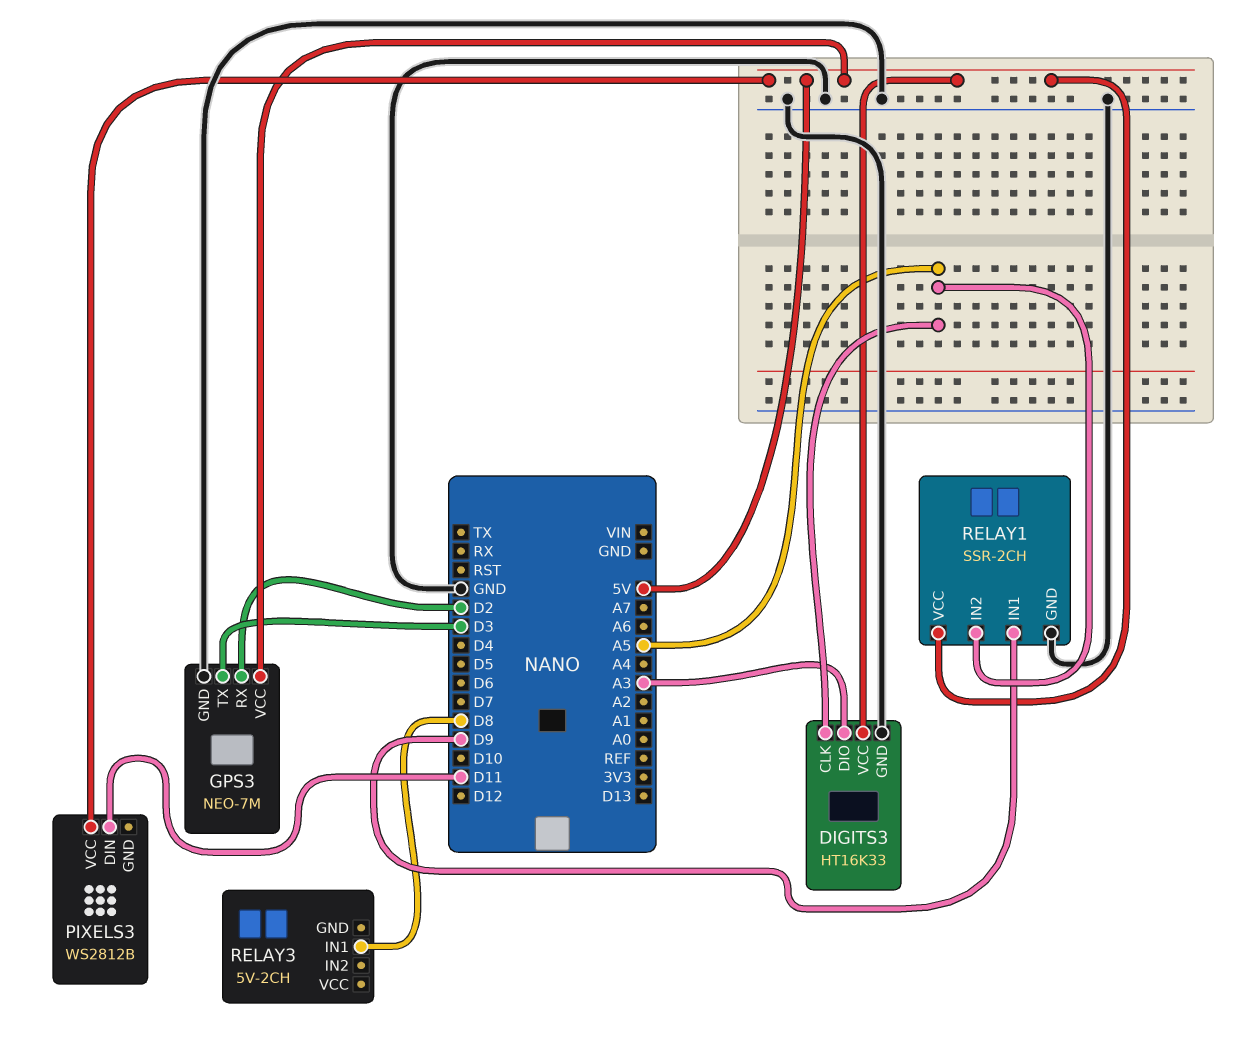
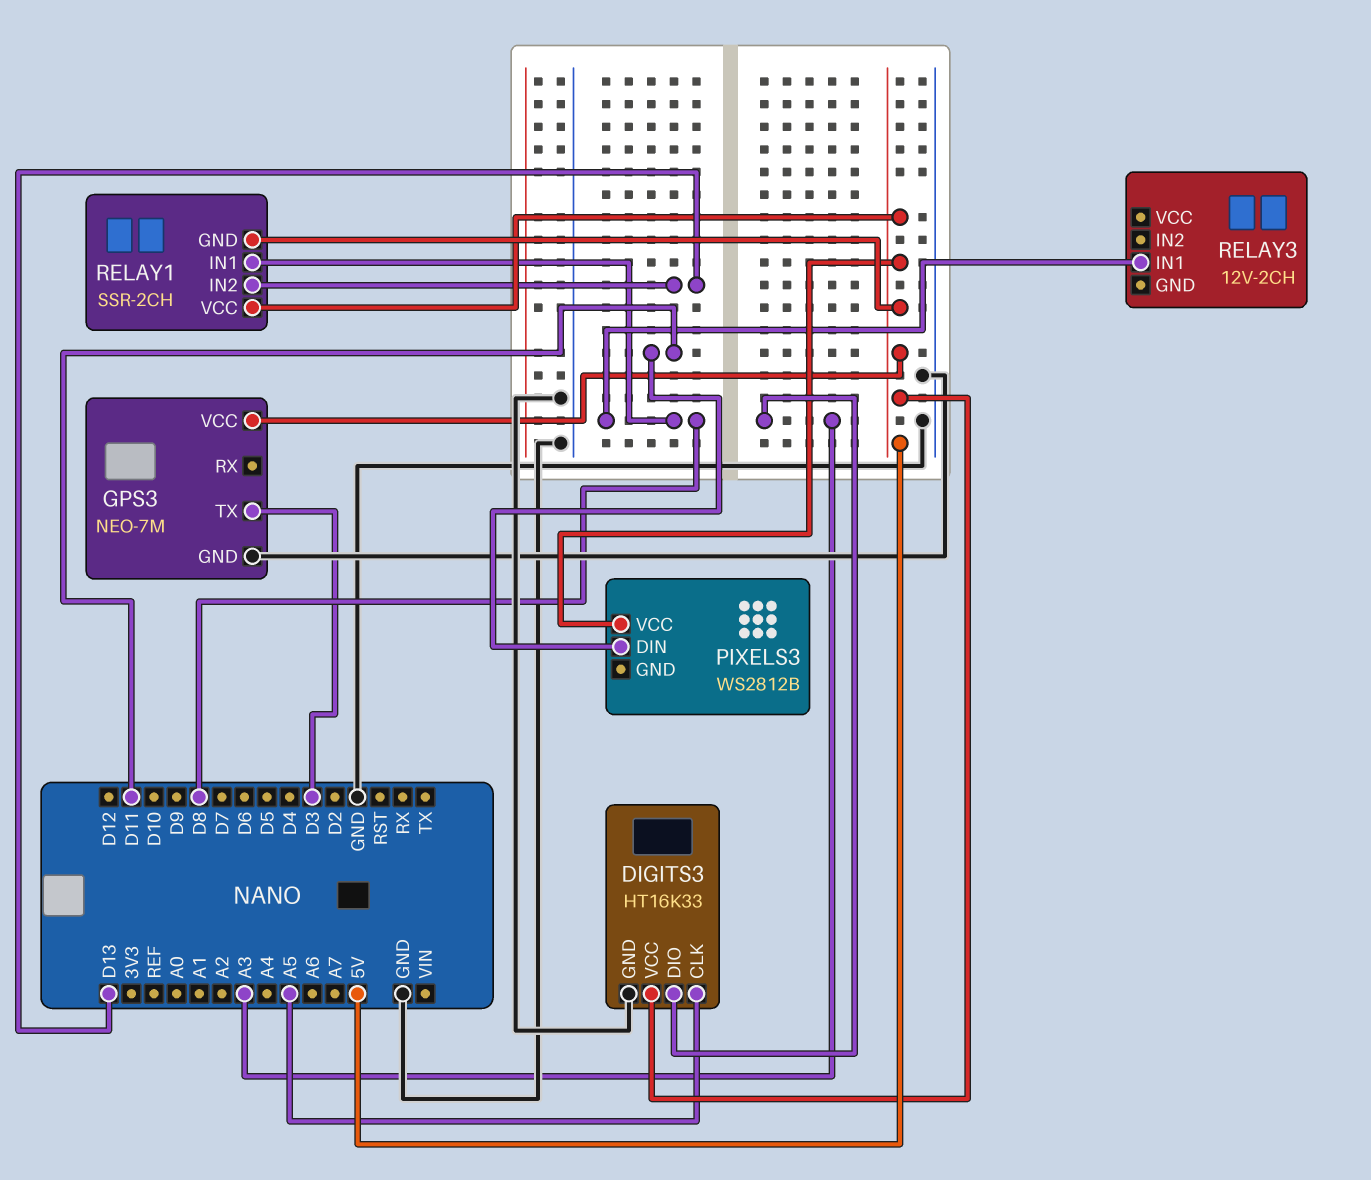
GPS3 pin RX: D2 -> none
RELAY1 pin GND: GND -> 5V
RELAY1 pin IN1: D9 -> D8
RELAY1 pin IN2: A5 -> D13
RELAY3: 5V-2CH -> 12V-2CH

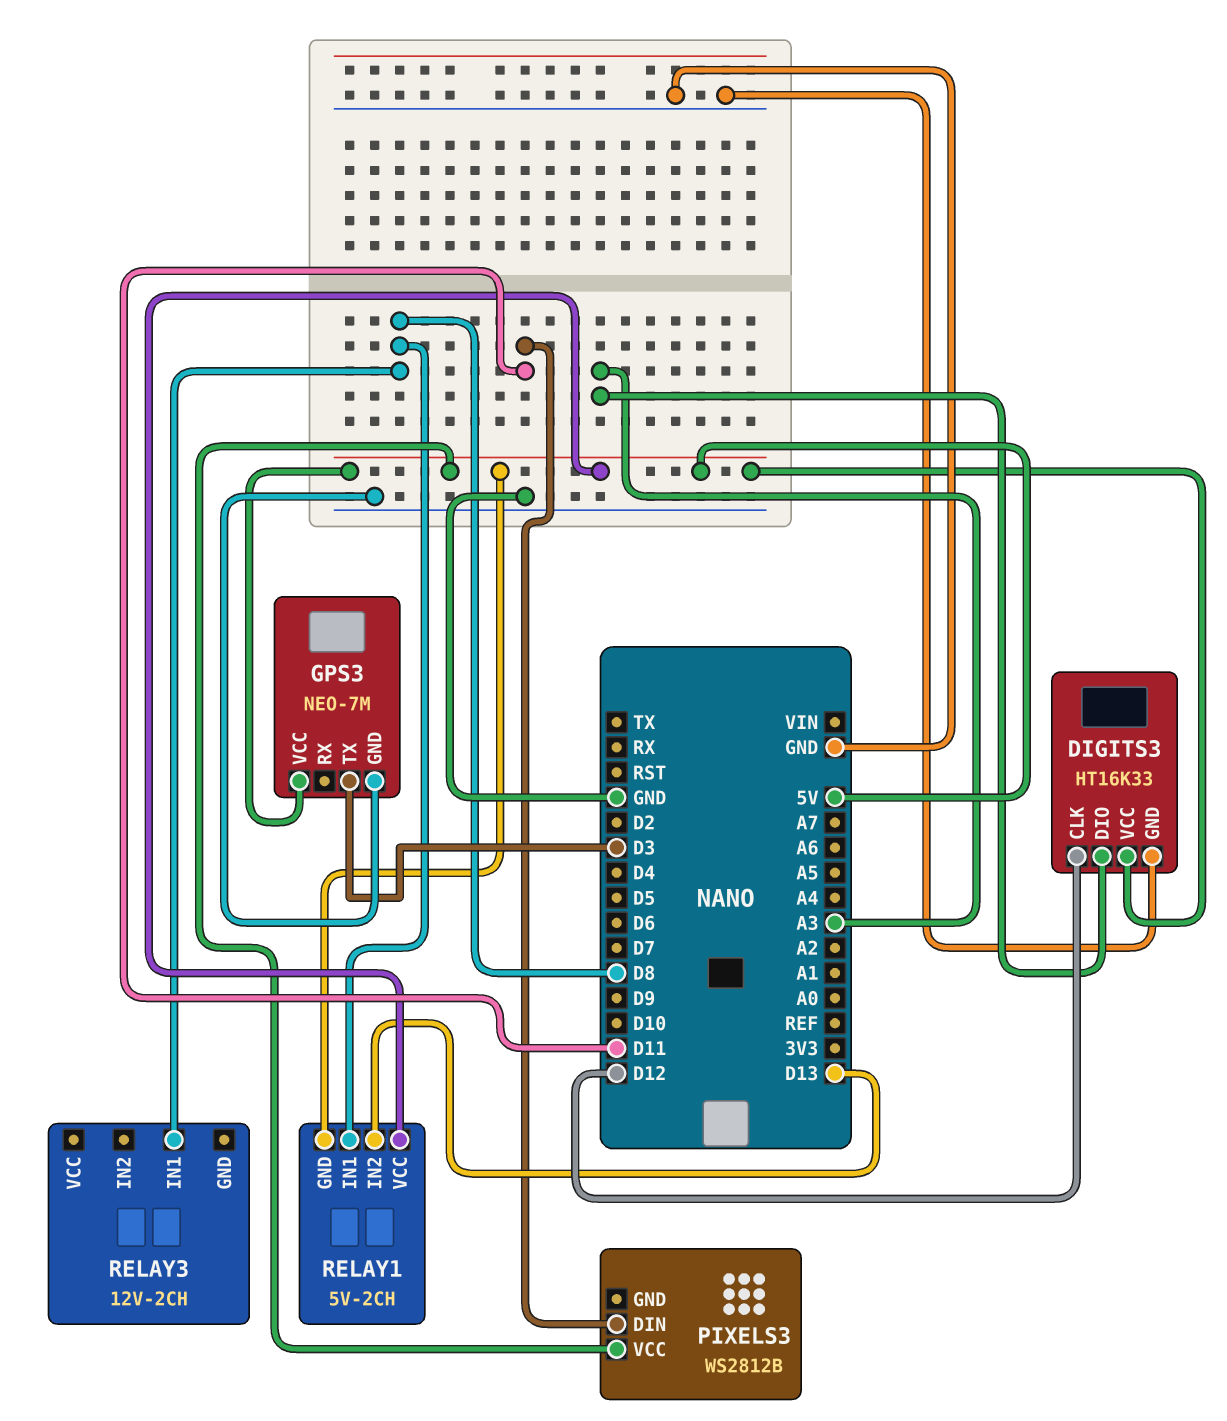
DIGITS3 pin CLK: A5 -> D12
RELAY1: SSR-2CH -> 5V-2CH

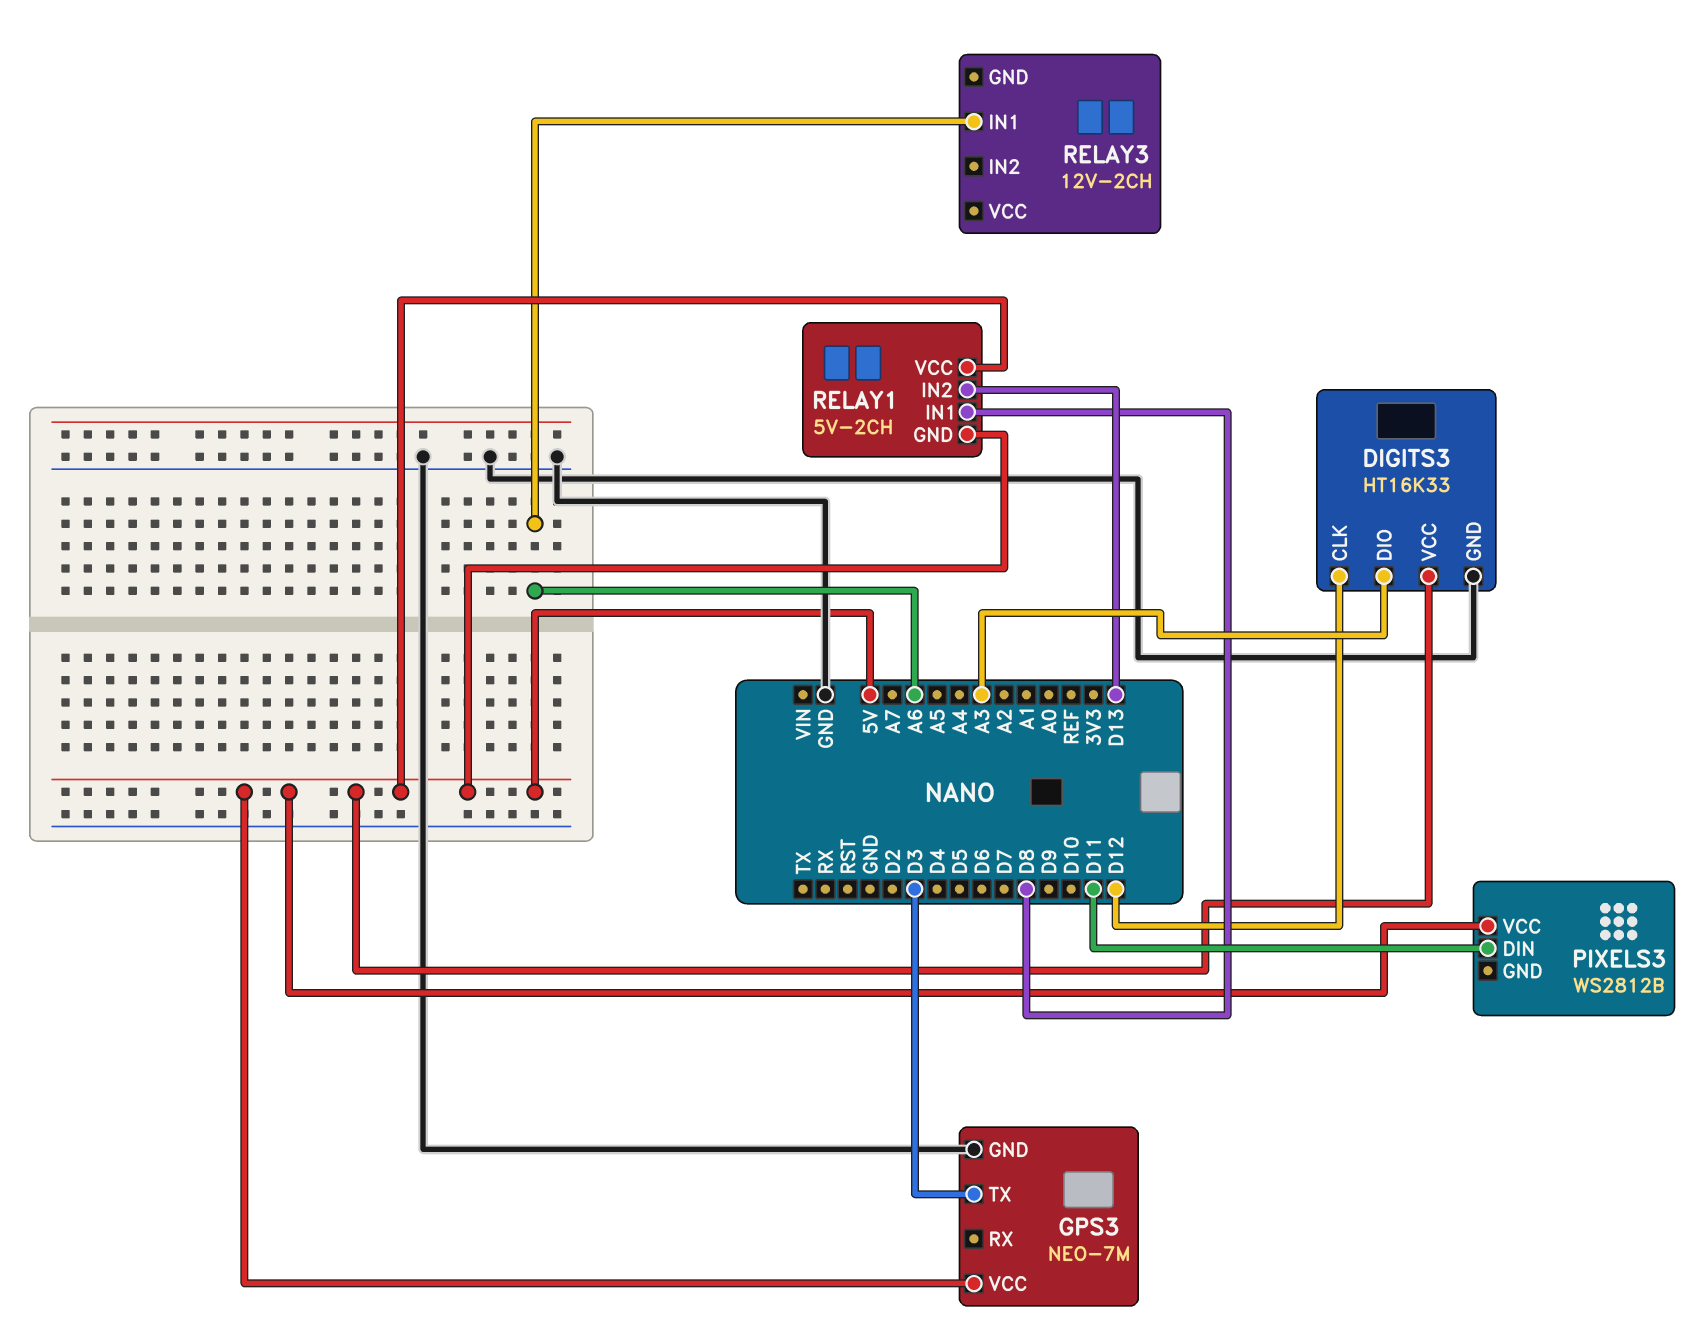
RELAY3 pin IN1: D8 -> A6

